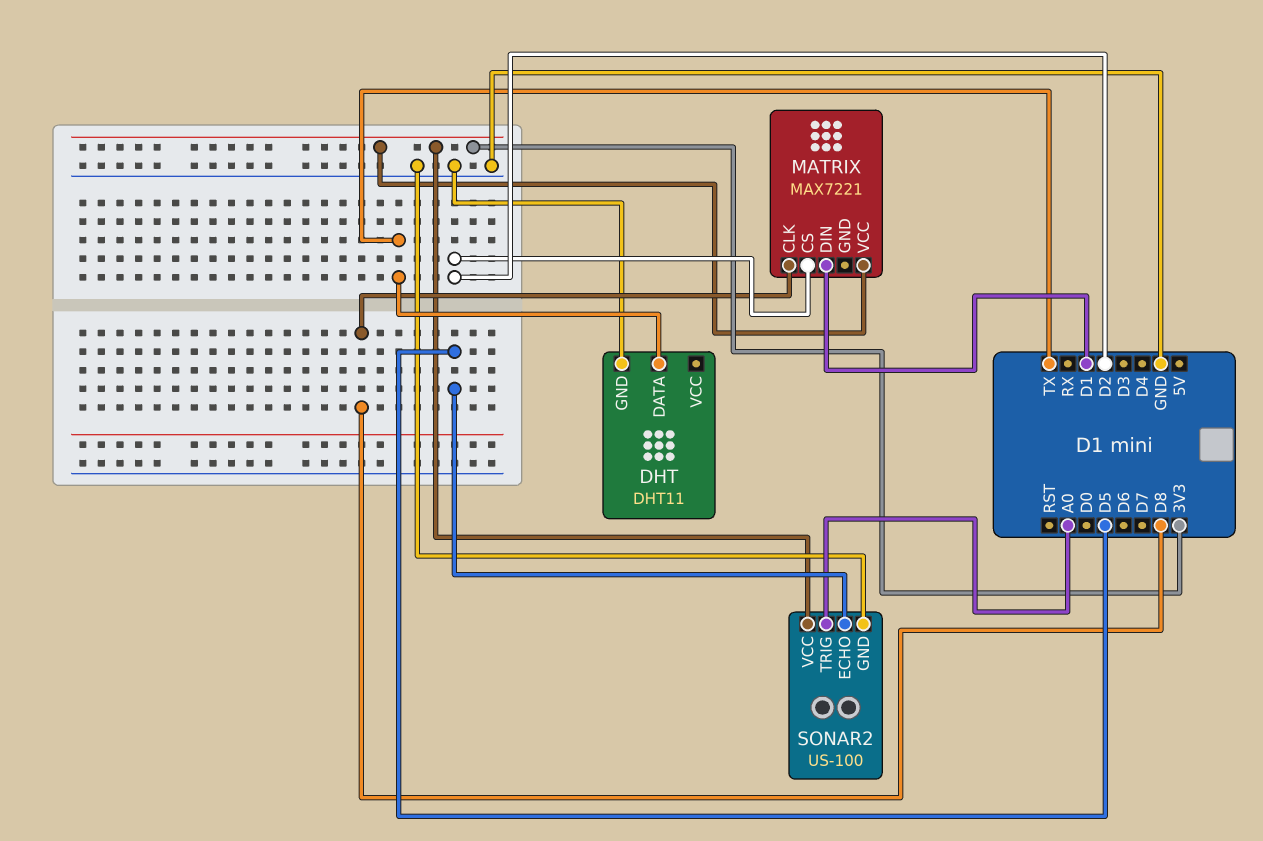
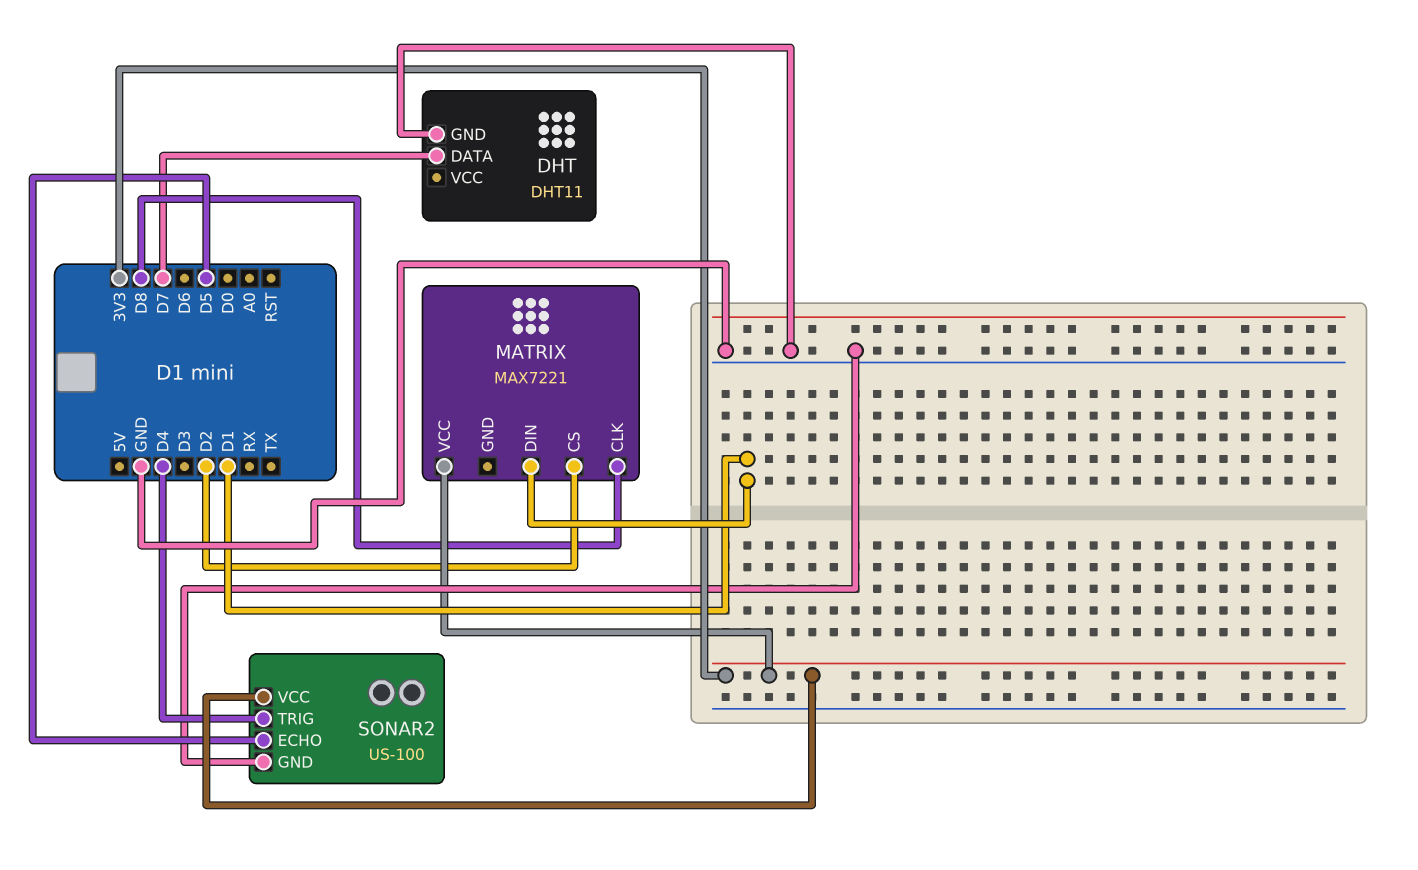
DHT pin DATA: TX -> D7
SONAR2 pin TRIG: A0 -> D4

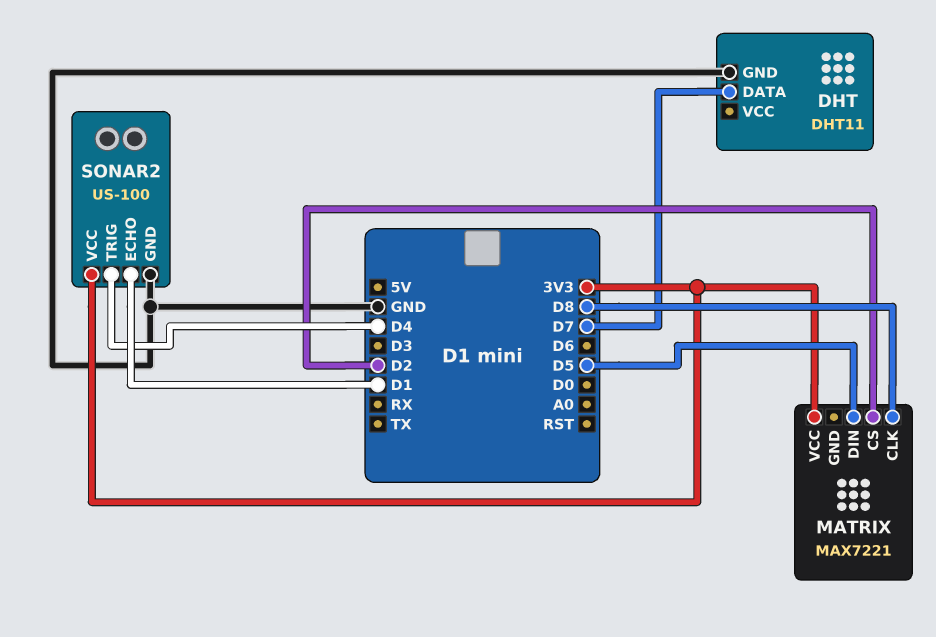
MATRIX pin DIN: D1 -> D5
SONAR2 pin ECHO: D5 -> D1

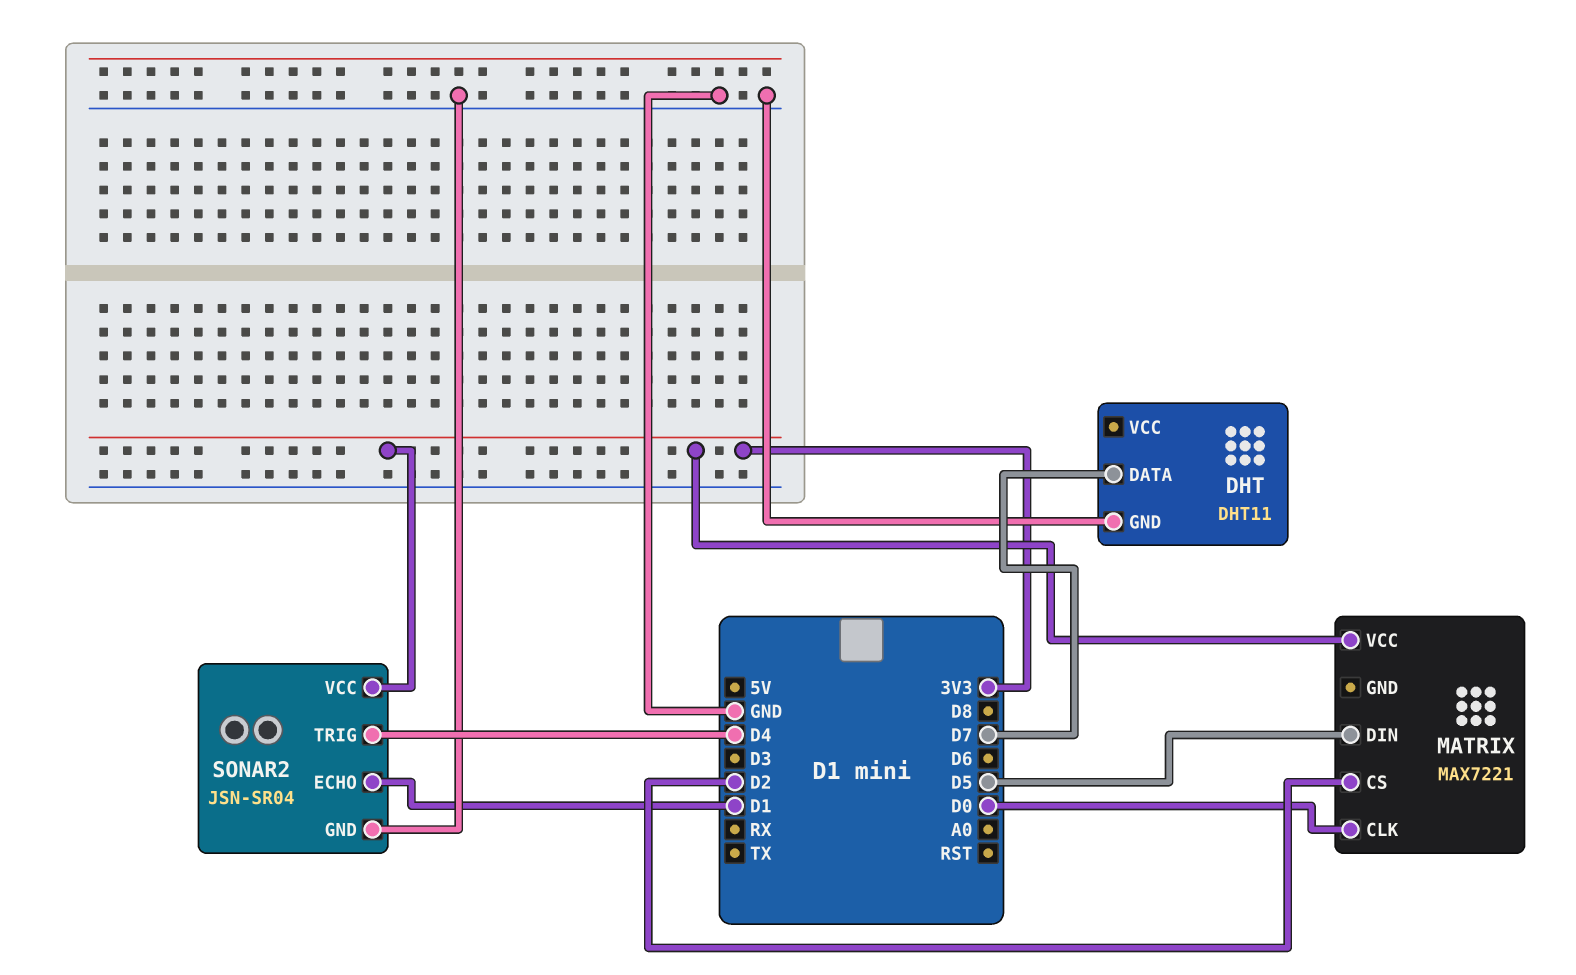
MATRIX pin CLK: D8 -> D0
SONAR2: US-100 -> JSN-SR04

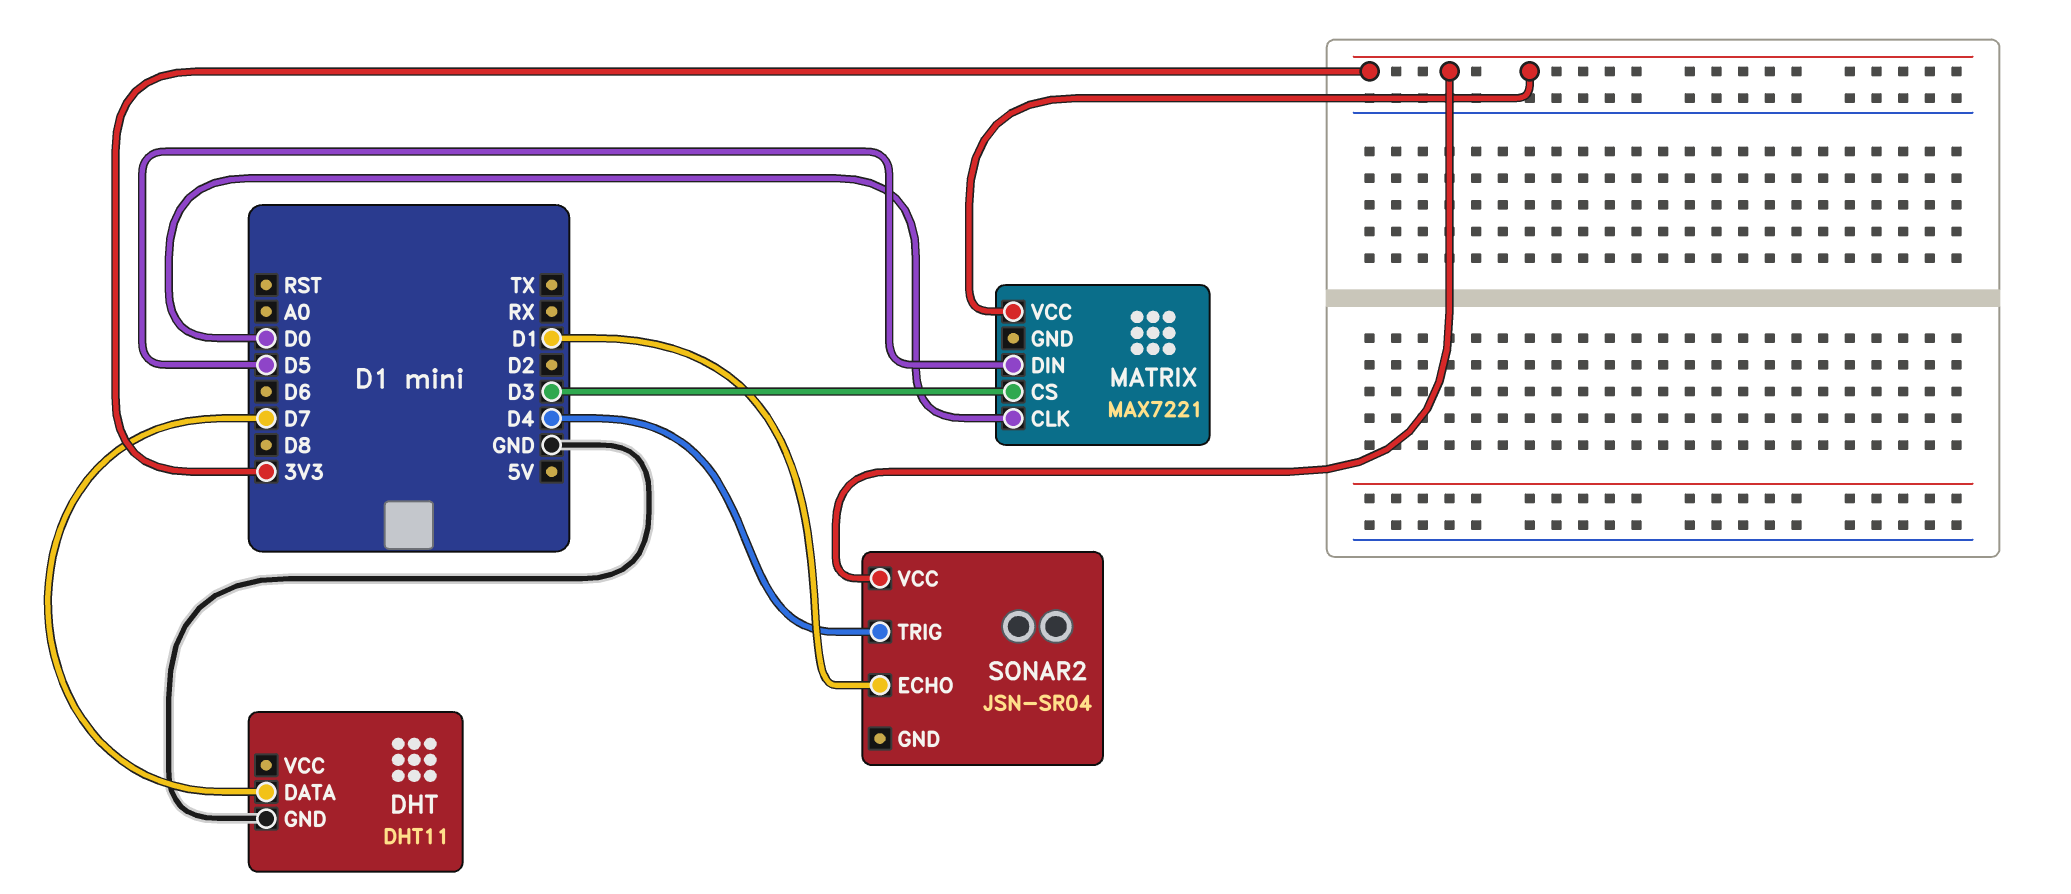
MATRIX pin CS: D2 -> D3
SONAR2 pin GND: GND -> none

